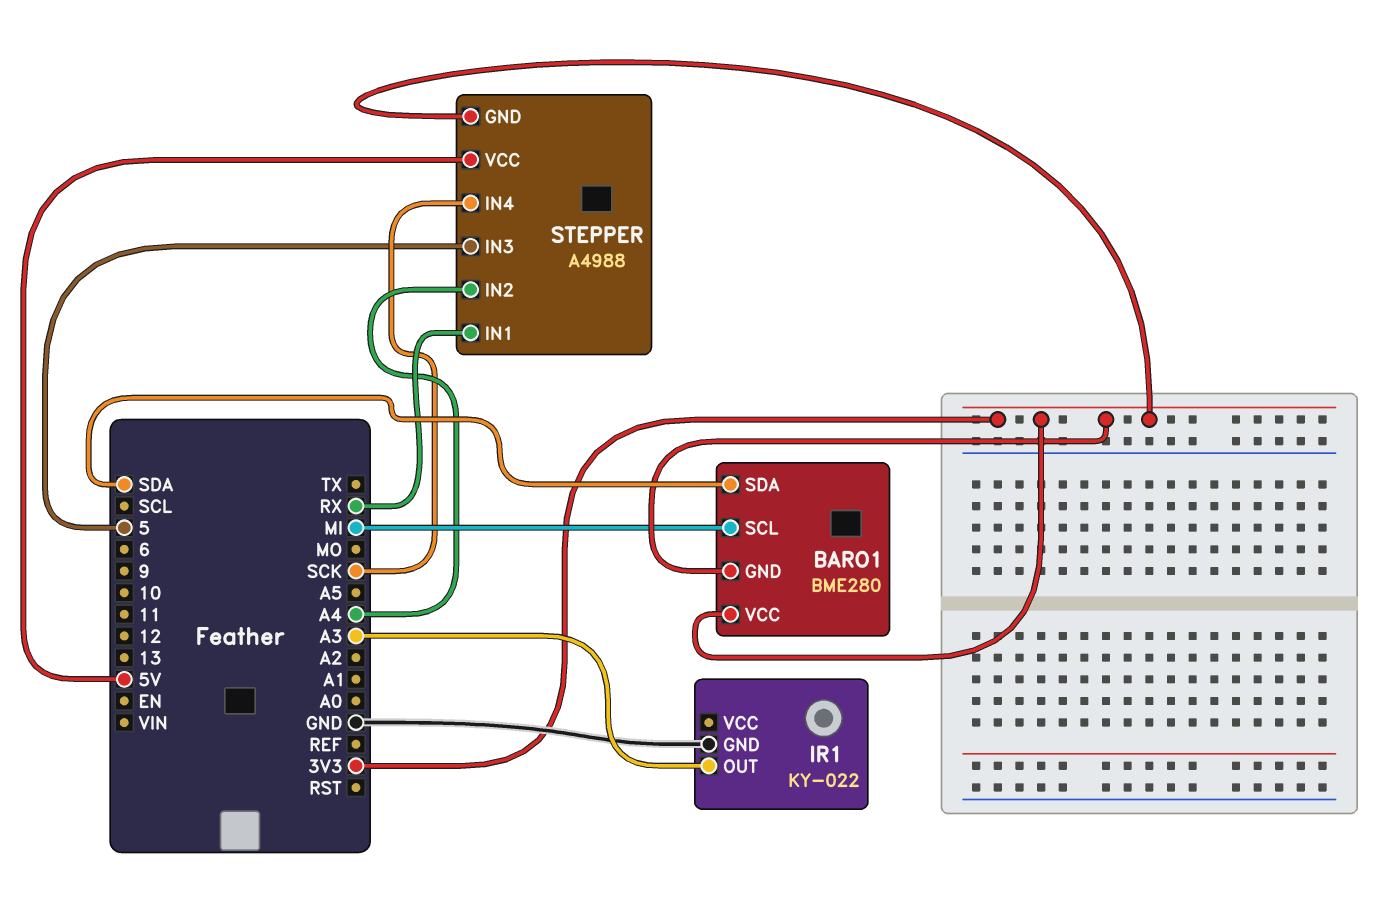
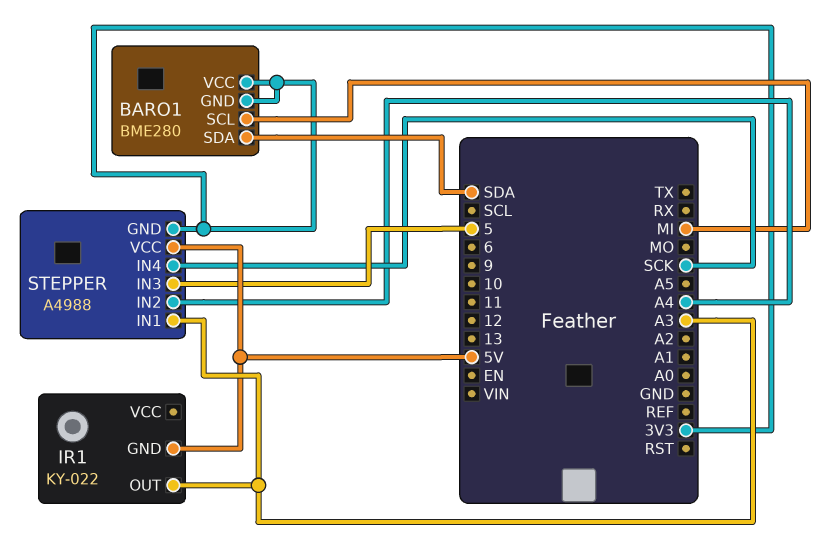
IR1 pin GND: GND -> 5V
STEPPER pin IN1: RX -> A3

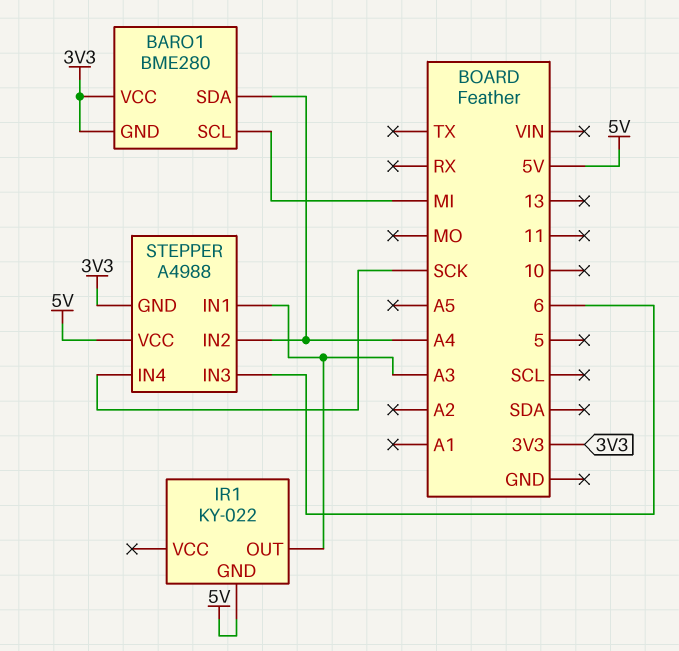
BARO1 pin SDA: SDA -> A4
STEPPER pin IN3: 5 -> 6

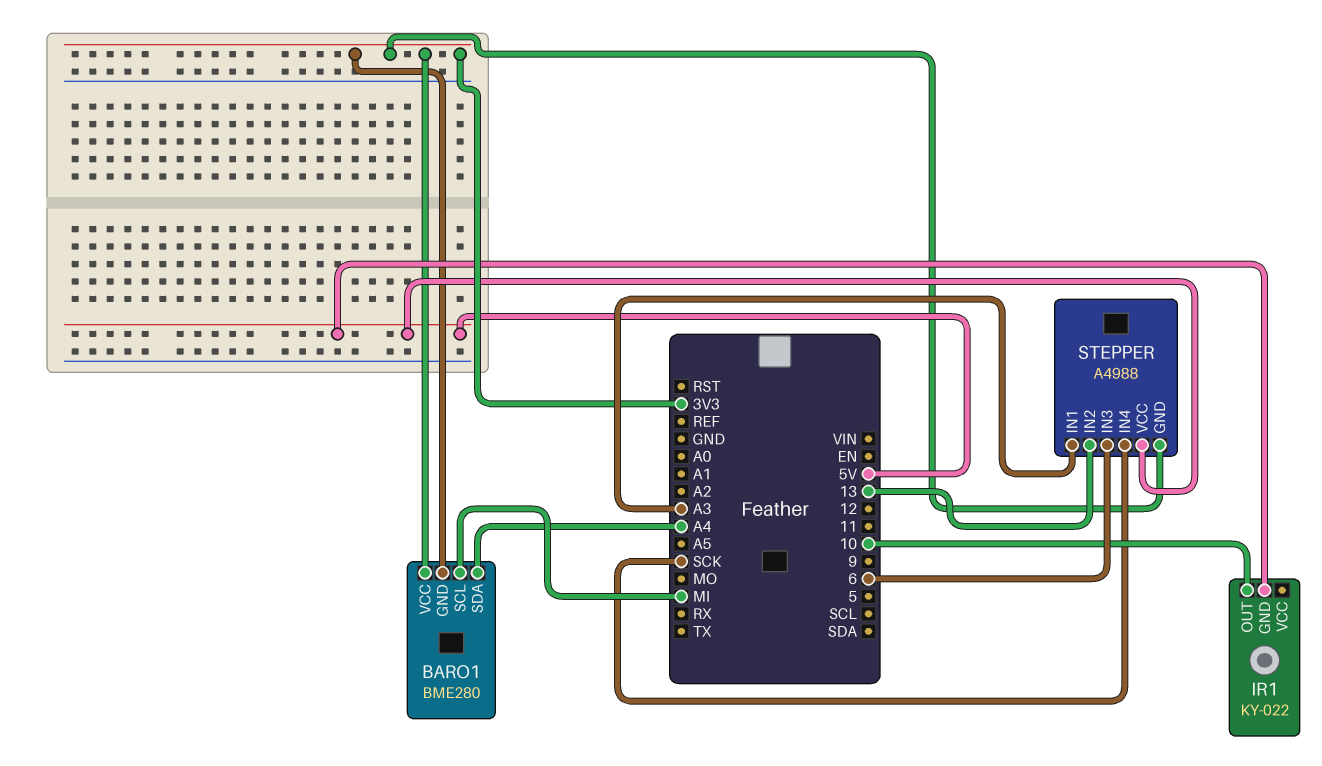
IR1 pin OUT: A3 -> 10
STEPPER pin IN2: A4 -> 13

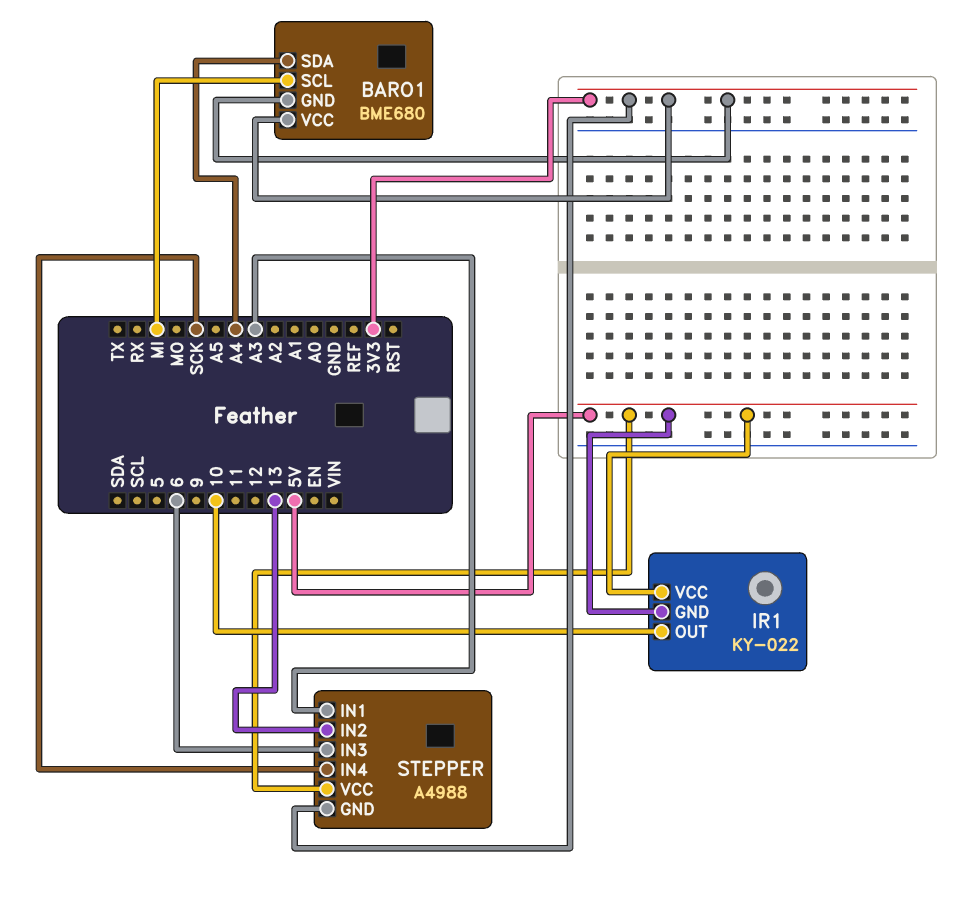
BARO1: BME280 -> BME680
IR1 pin VCC: none -> 5V

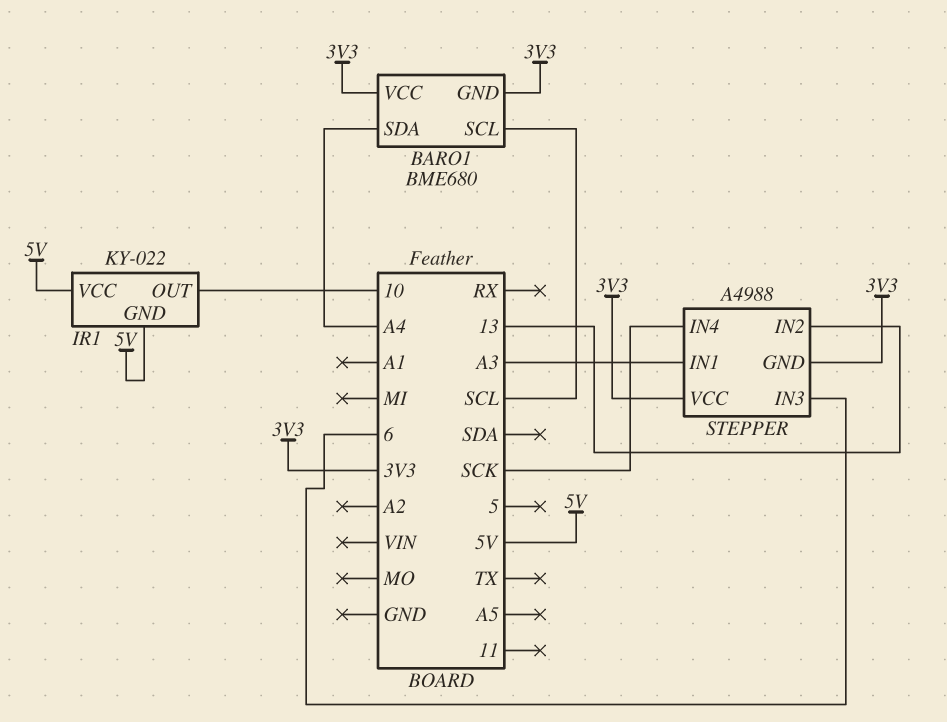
BARO1 pin SCL: MI -> SCL
STEPPER pin VCC: 5V -> 3V3

